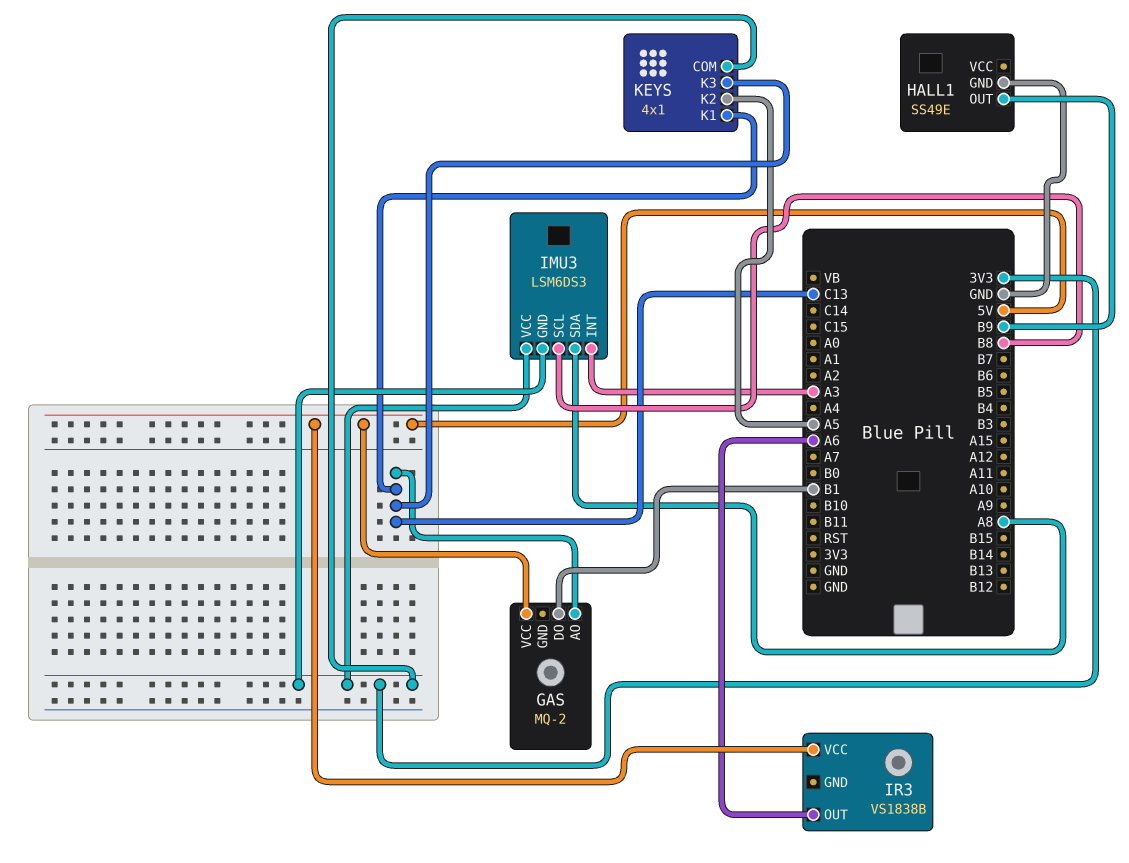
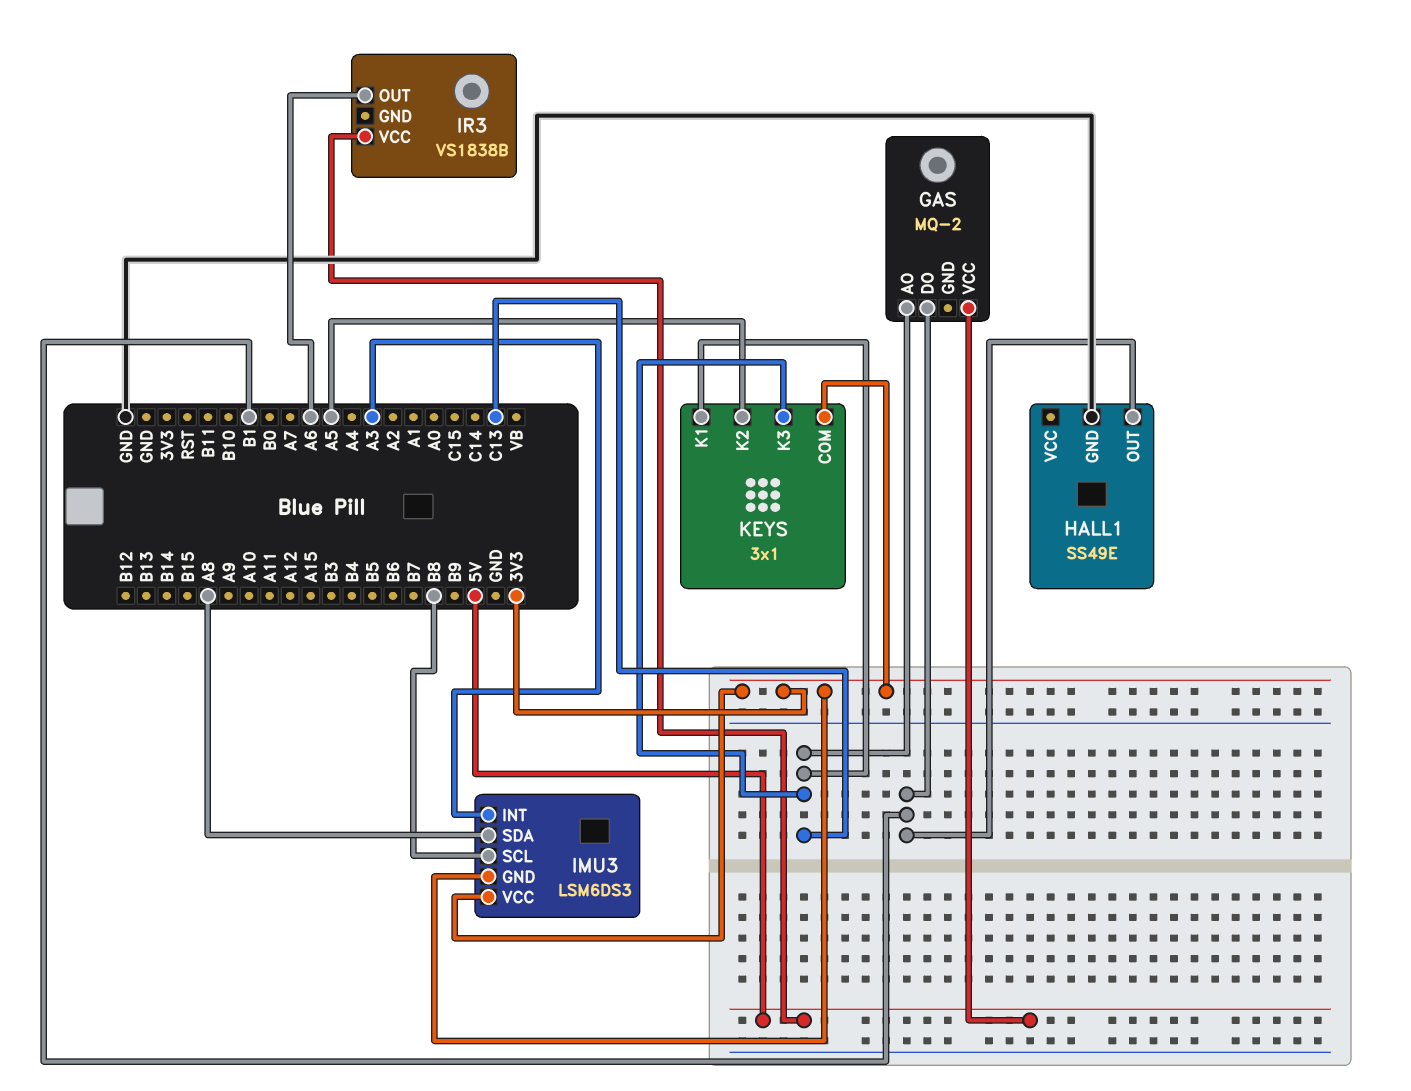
HALL1 pin OUT: B9 -> B1
KEYS: 4x1 -> 3x1

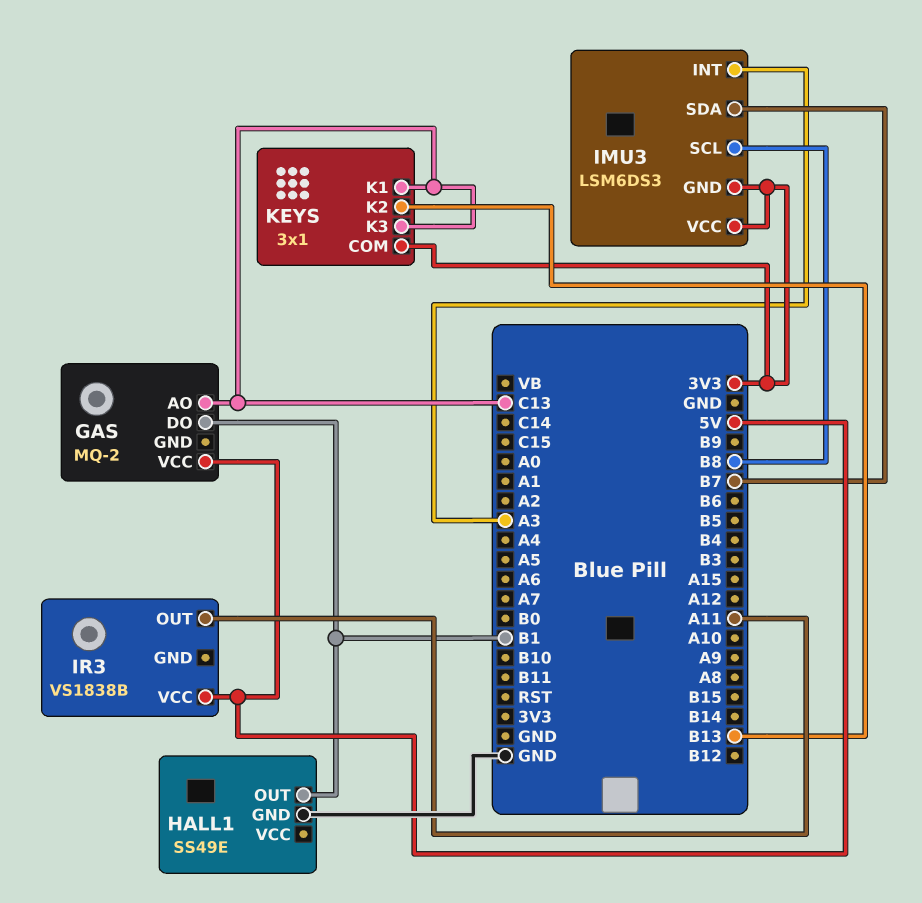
IMU3 pin SDA: A8 -> B7
IR3 pin OUT: A6 -> A11
KEYS pin K2: A5 -> B13

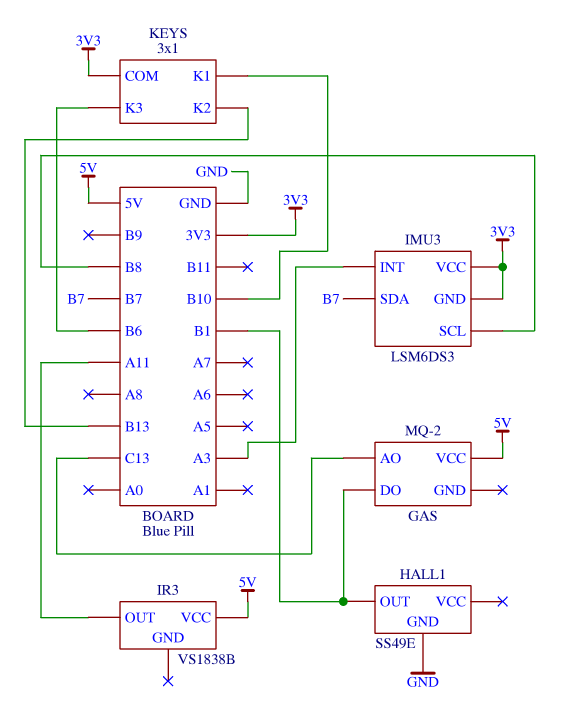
KEYS pin K1: C13 -> B10
KEYS pin K3: C13 -> B6

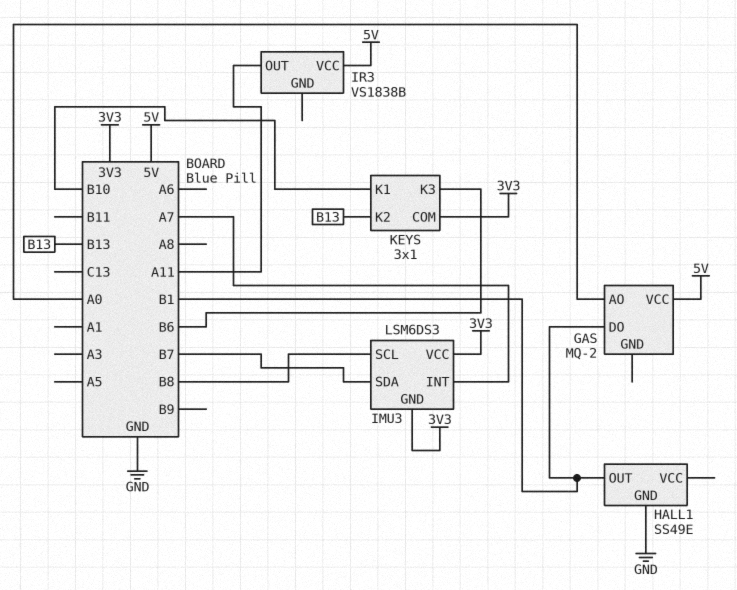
GAS pin AO: C13 -> A0
IMU3 pin INT: A3 -> A7

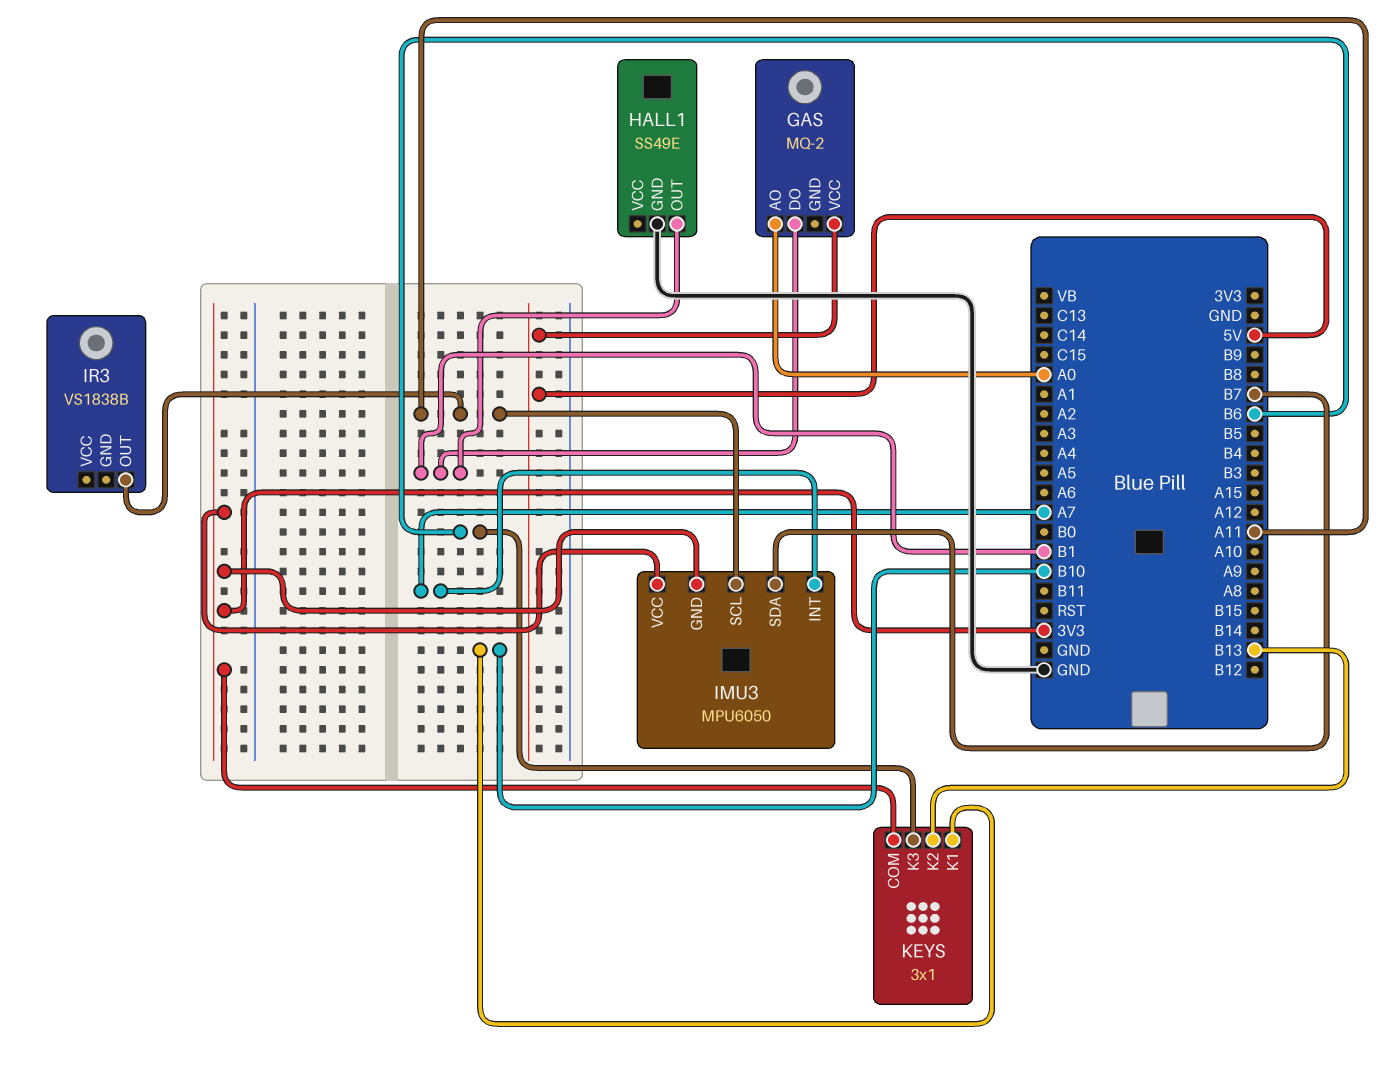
IMU3: LSM6DS3 -> MPU6050
IMU3 pin SCL: B8 -> A11
IR3 pin VCC: 5V -> none

